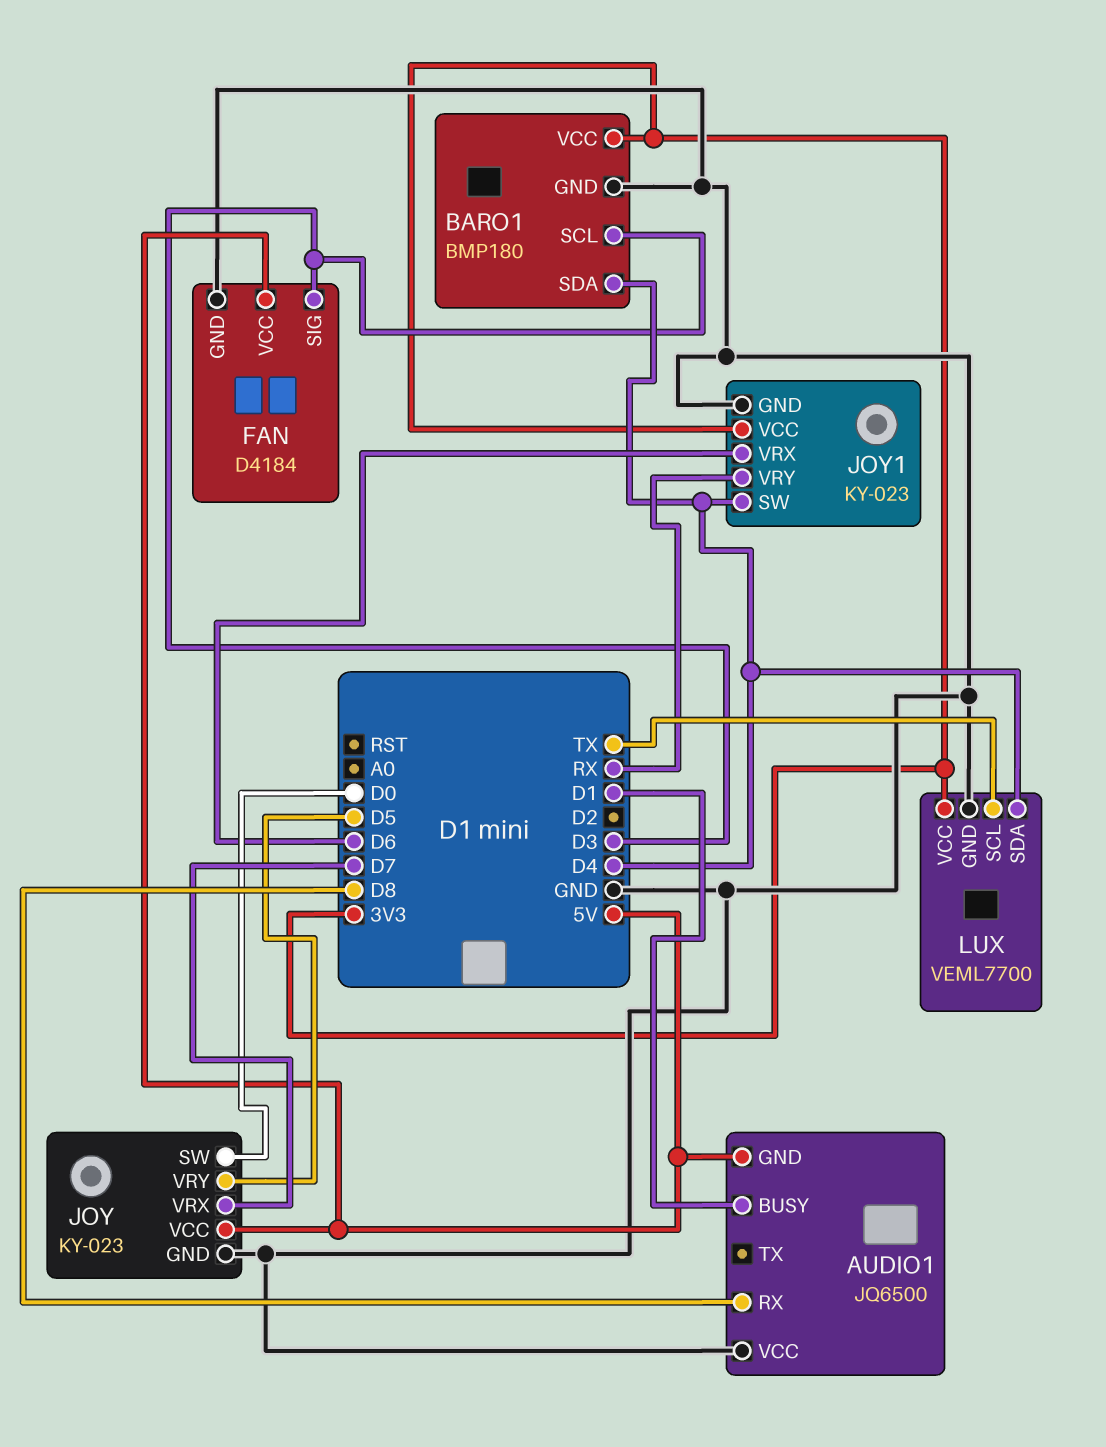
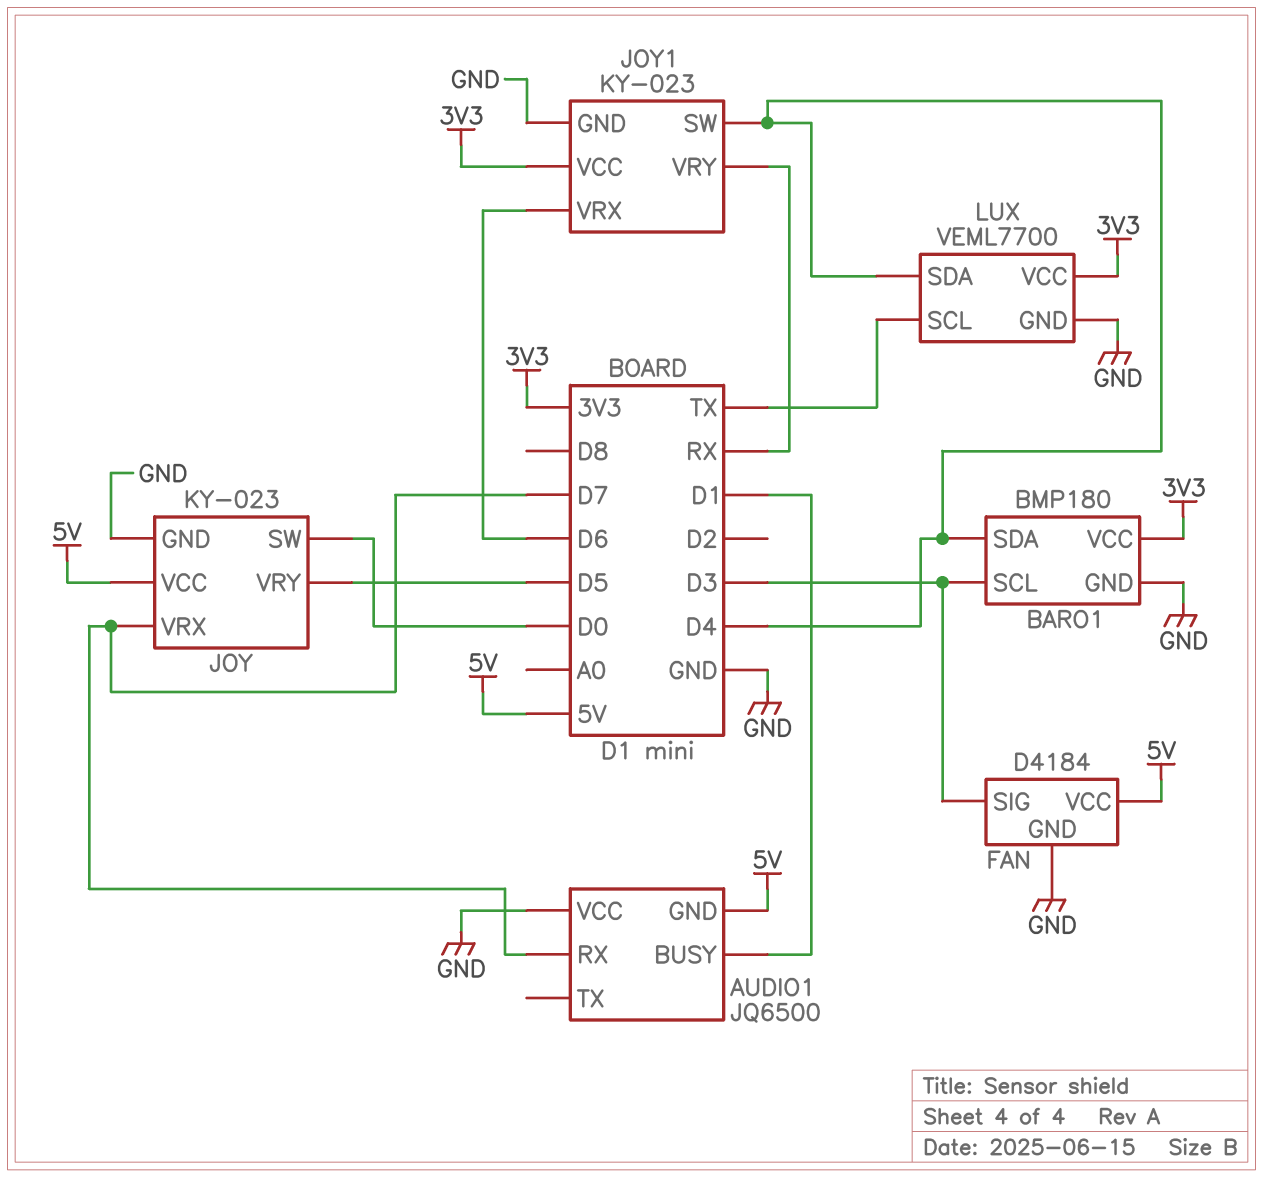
AUDIO1 pin RX: D8 -> D7

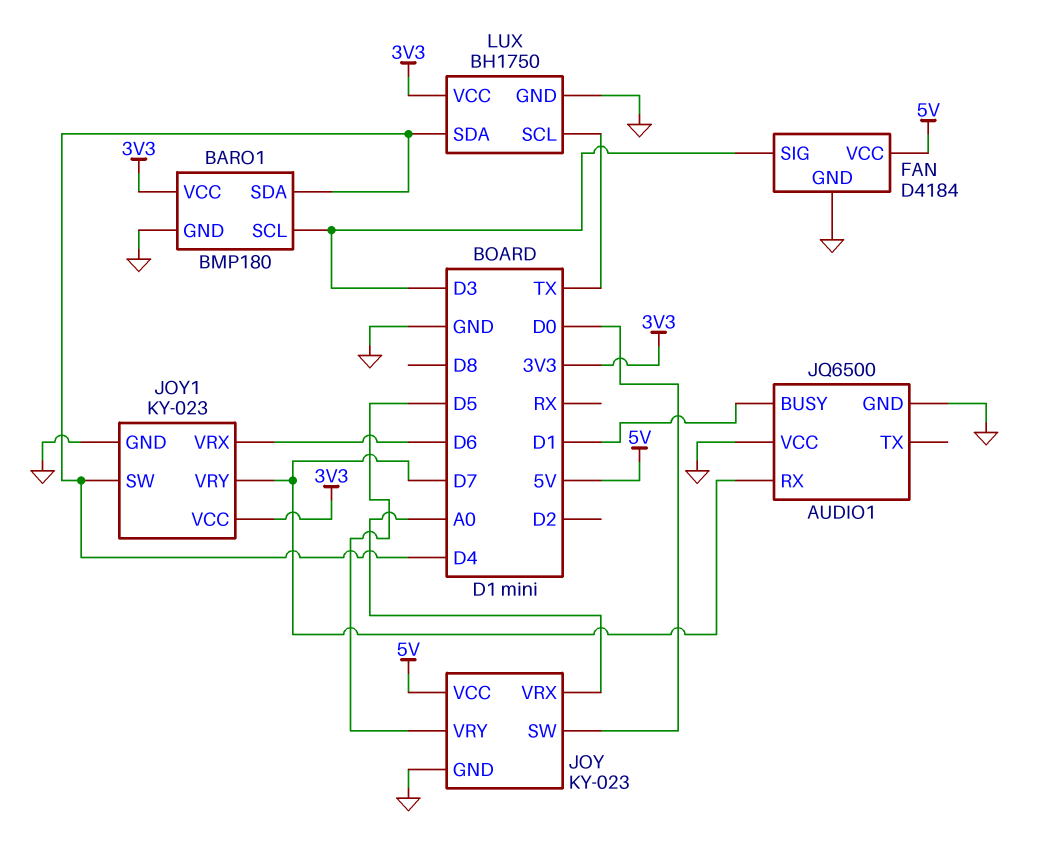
AUDIO1 pin GND: 5V -> GND
JOY pin VRX: D7 -> A0
JOY1 pin VRY: RX -> D7
LUX: VEML7700 -> BH1750

